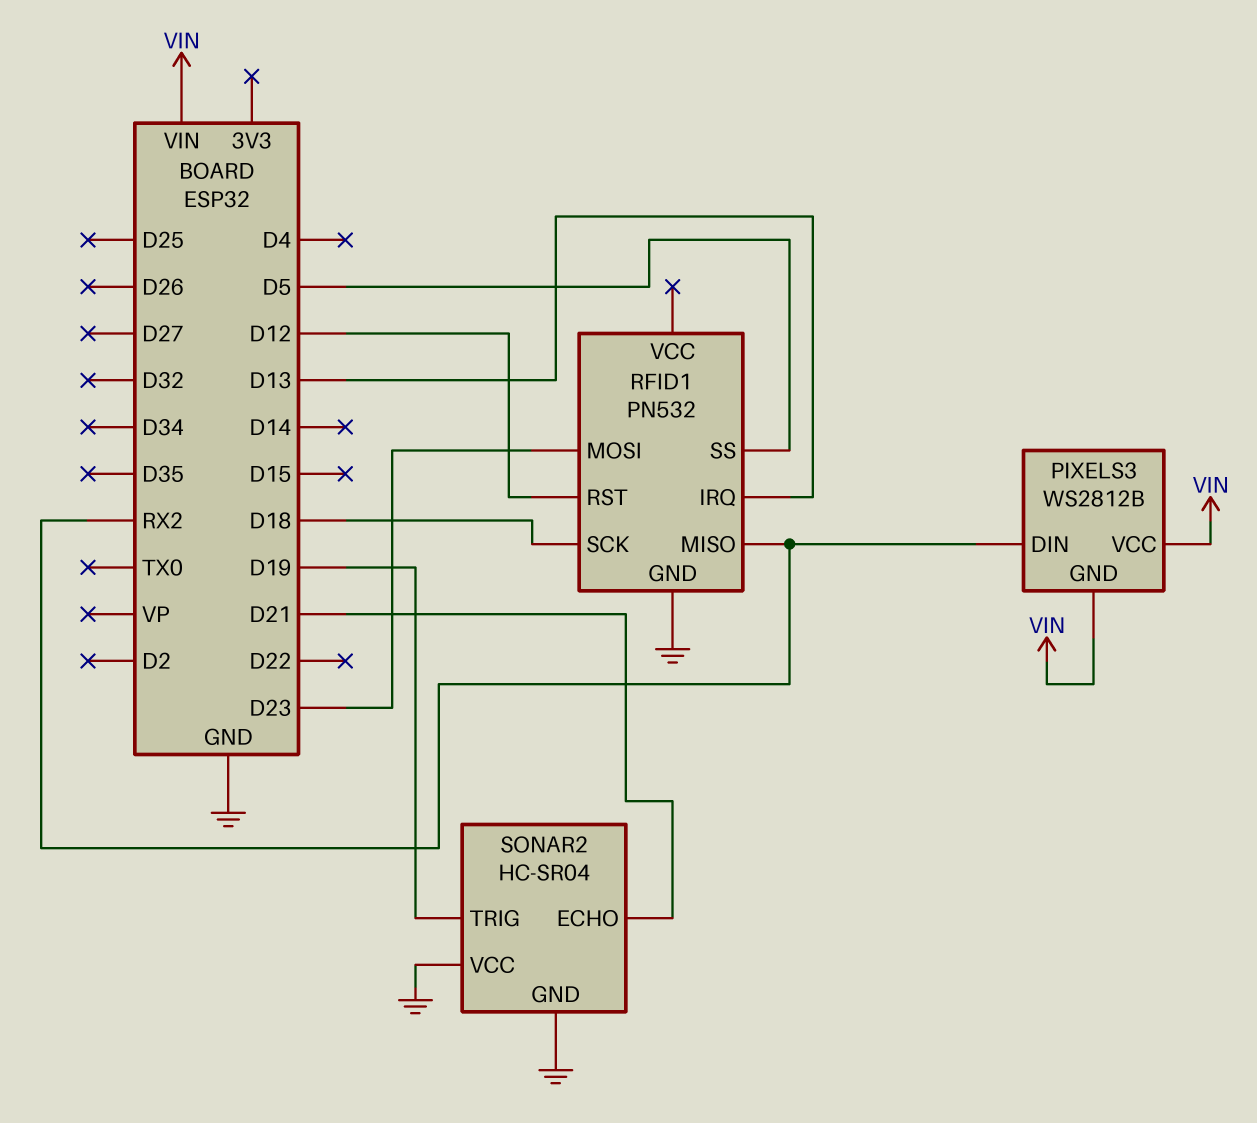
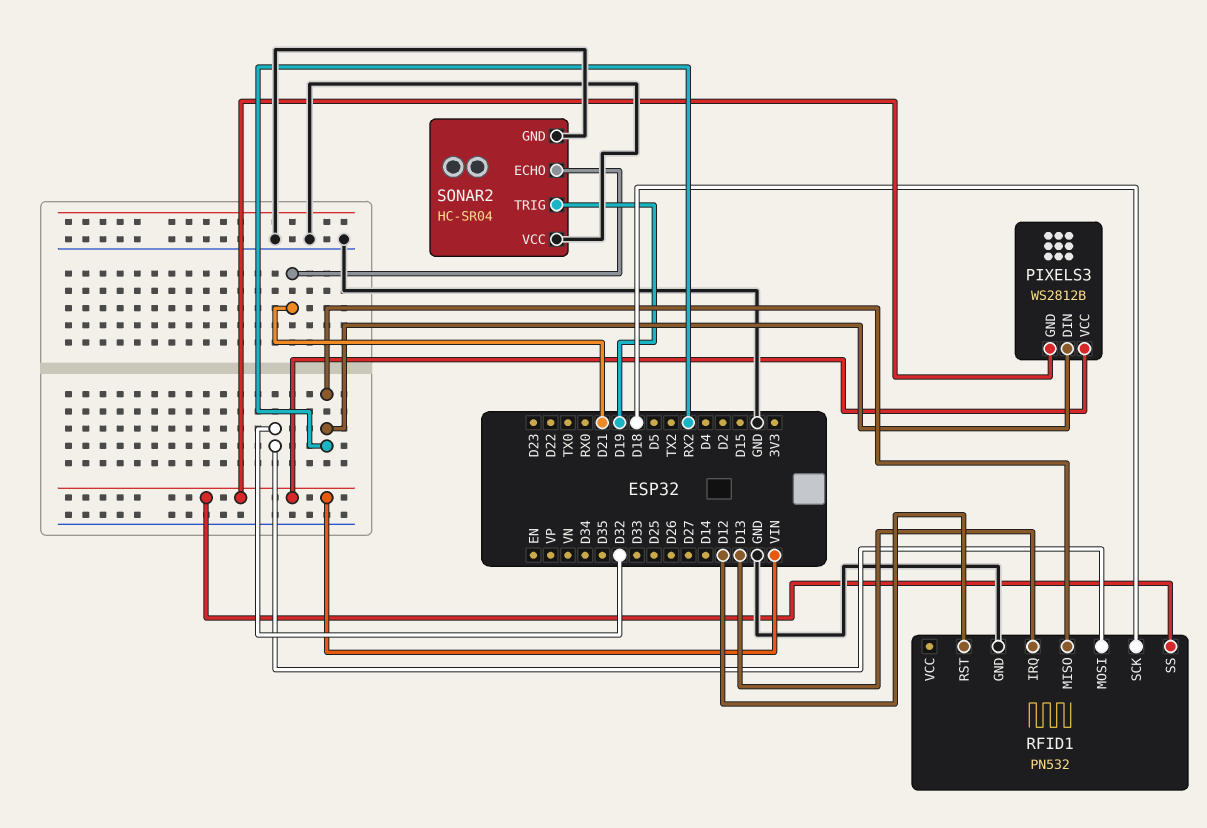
RFID1 pin MOSI: D23 -> D32
RFID1 pin SS: D5 -> VIN

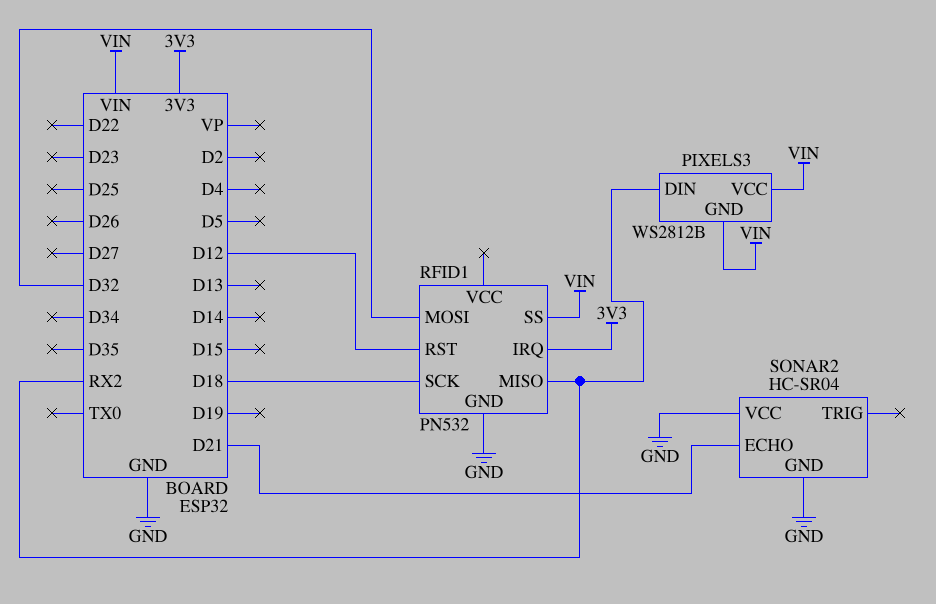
RFID1 pin IRQ: D13 -> 3V3
SONAR2 pin TRIG: D19 -> none

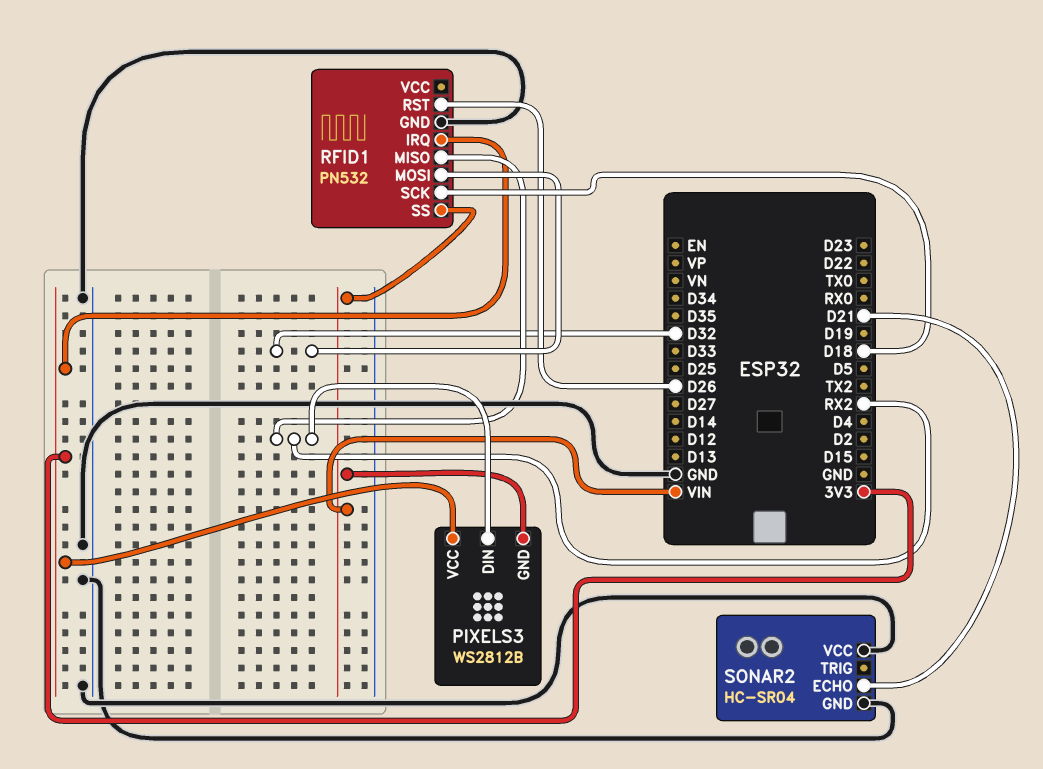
PIXELS3 pin VCC: VIN -> 3V3
RFID1 pin RST: D12 -> D26

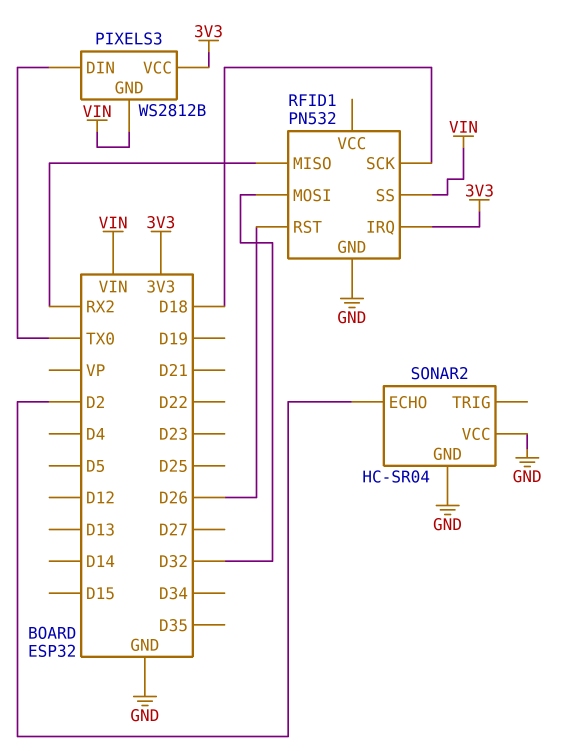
PIXELS3 pin DIN: RX2 -> TX0
SONAR2 pin ECHO: D21 -> D2

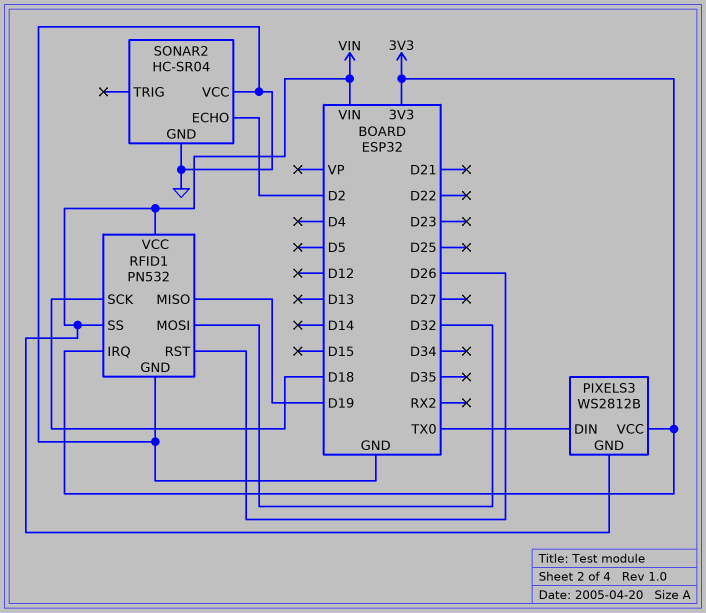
RFID1 pin MISO: RX2 -> D19
RFID1 pin VCC: none -> VIN

